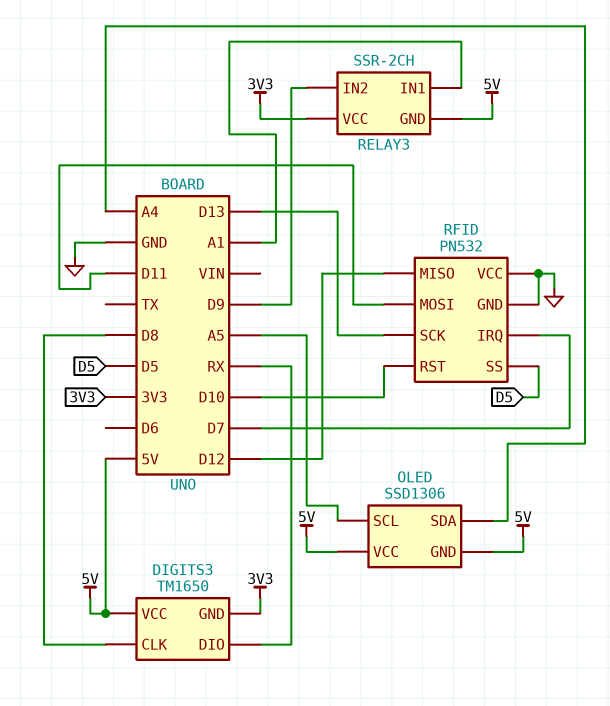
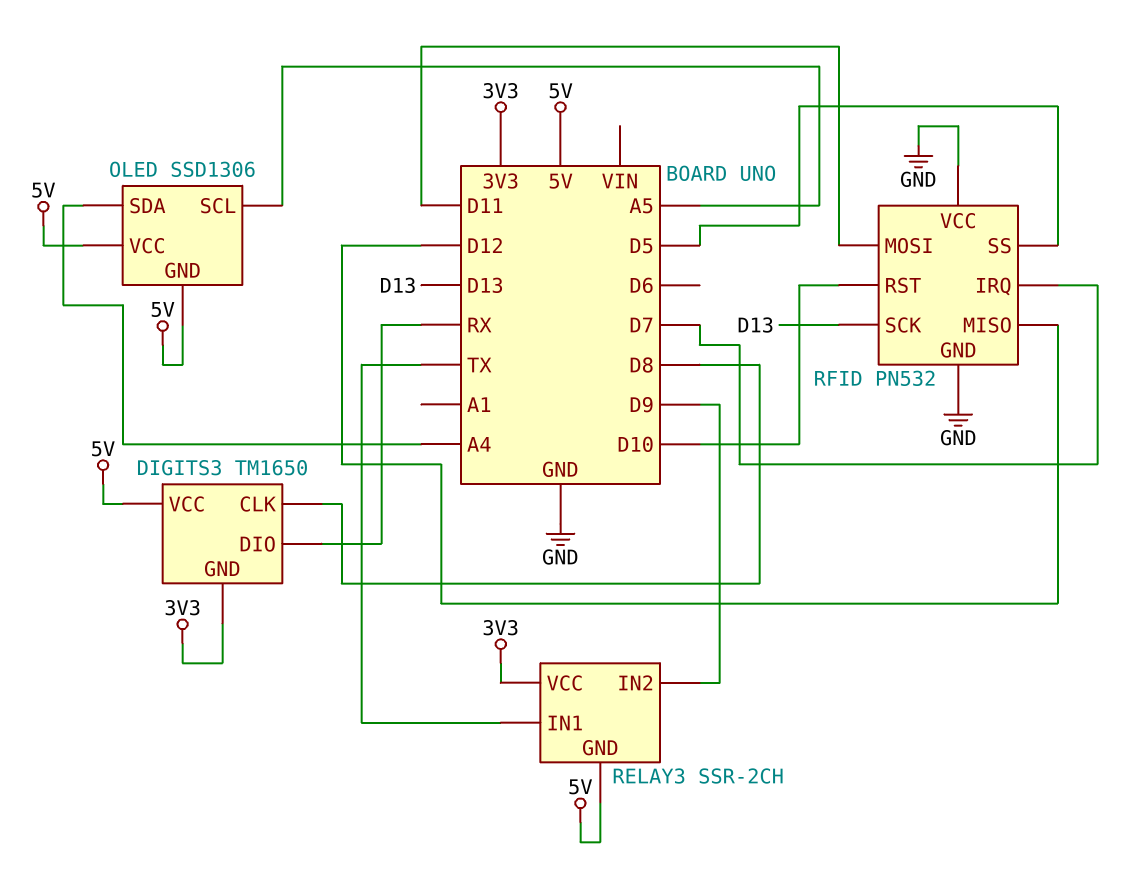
RELAY3 pin IN1: A1 -> TX

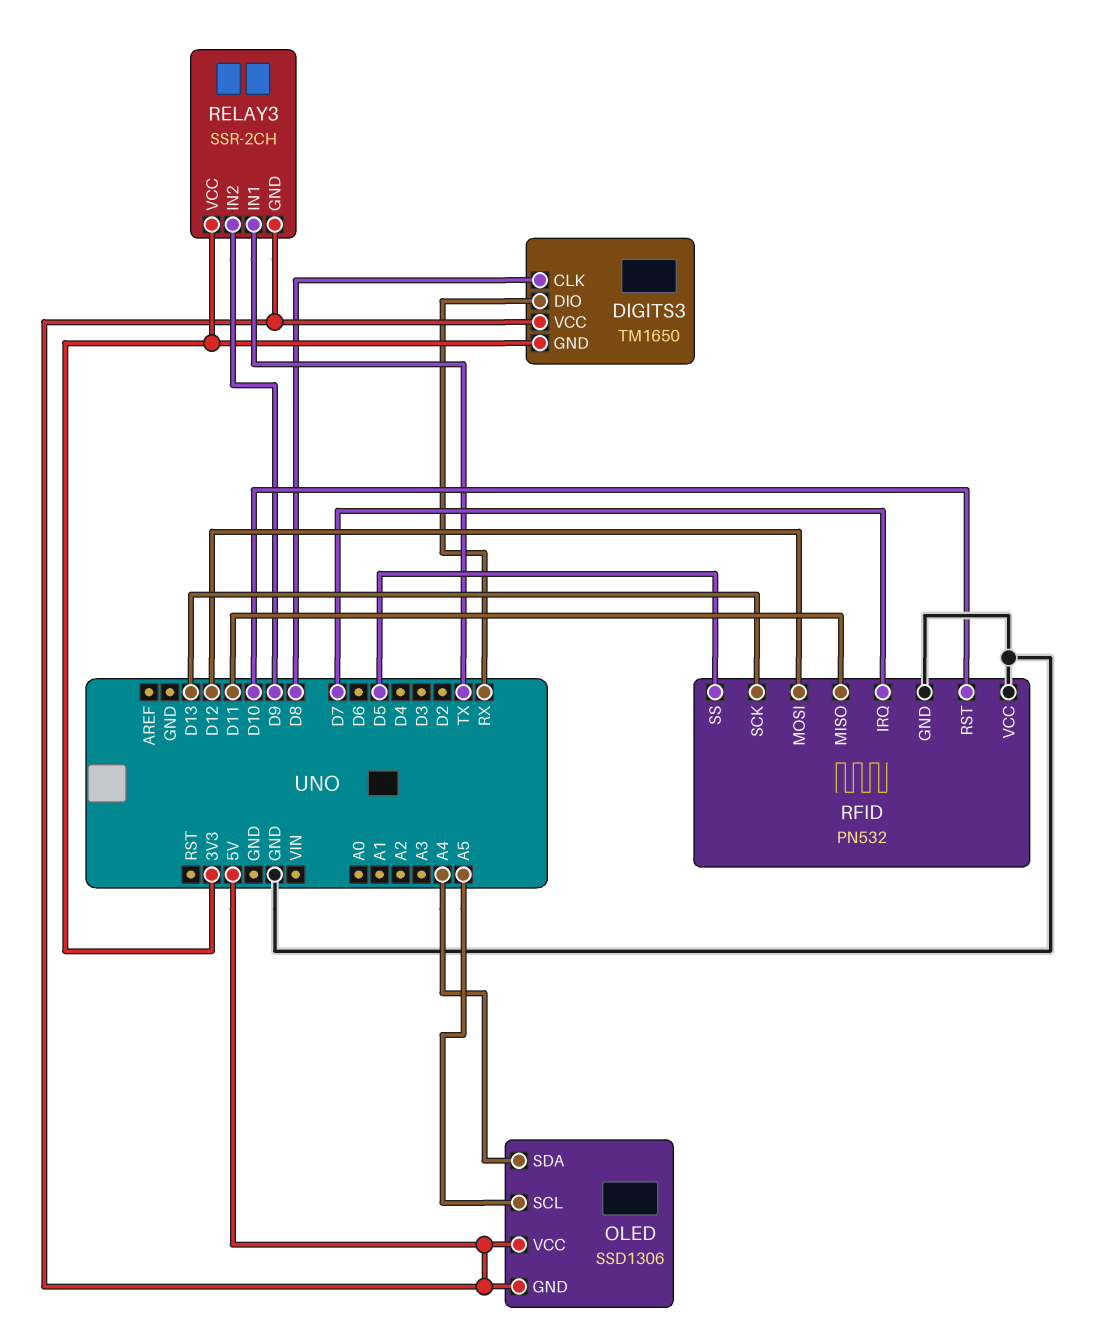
RFID pin MISO: D12 -> D11
RFID pin MOSI: D11 -> D12

